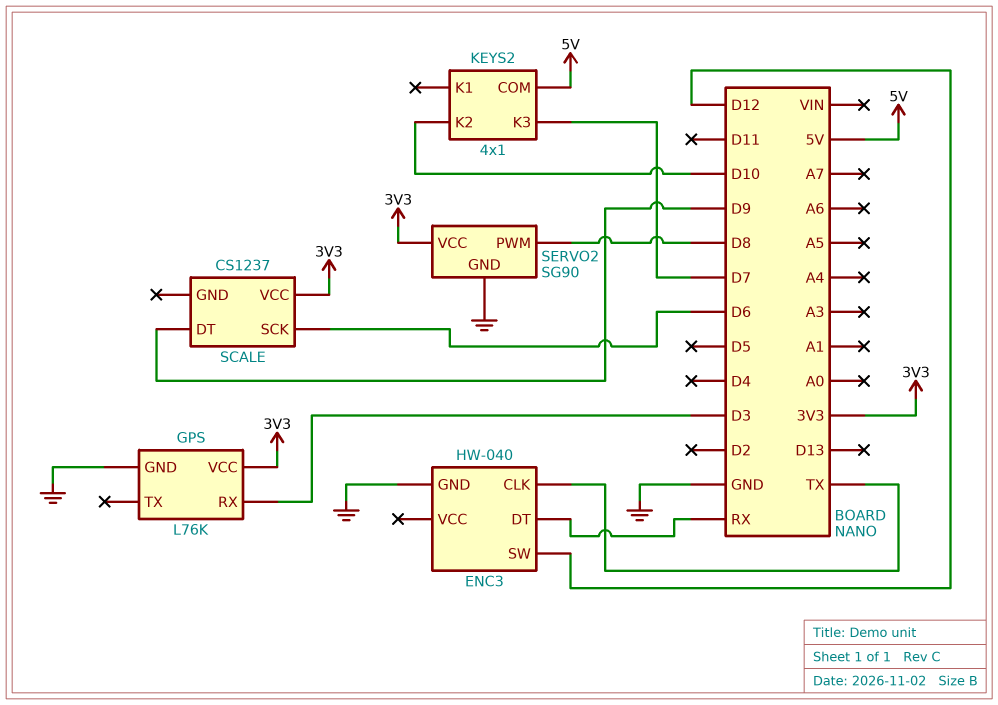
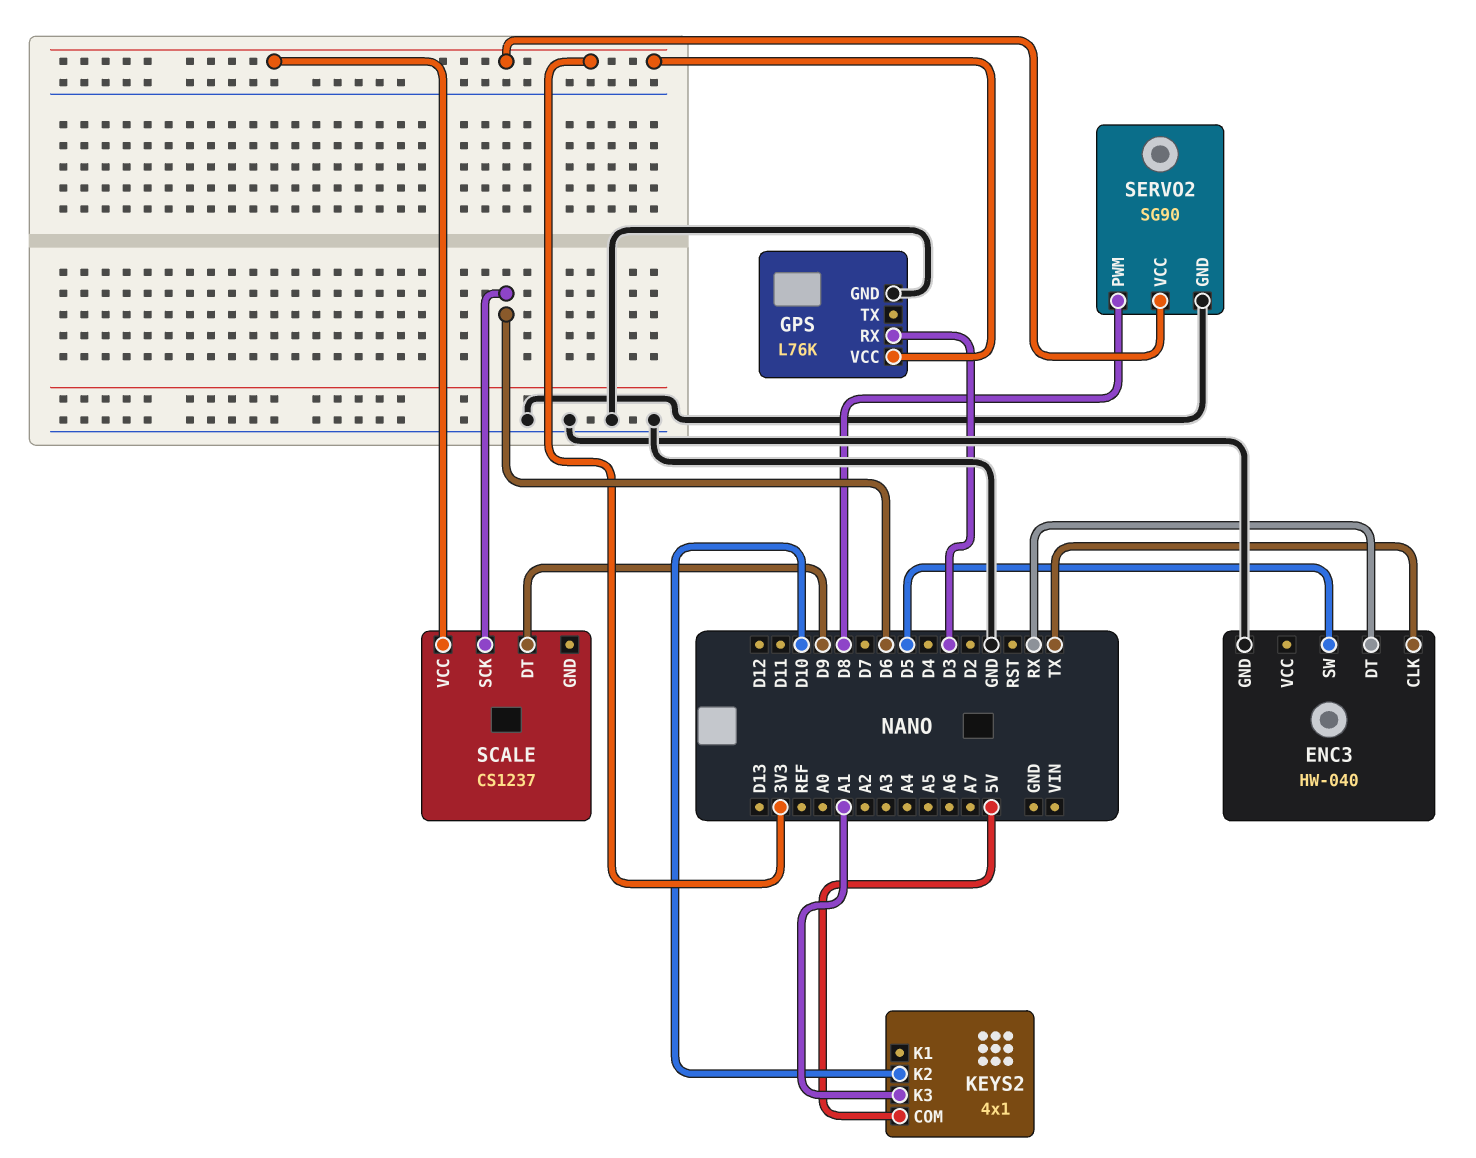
ENC3 pin SW: D12 -> D5
KEYS2 pin K3: D7 -> A1

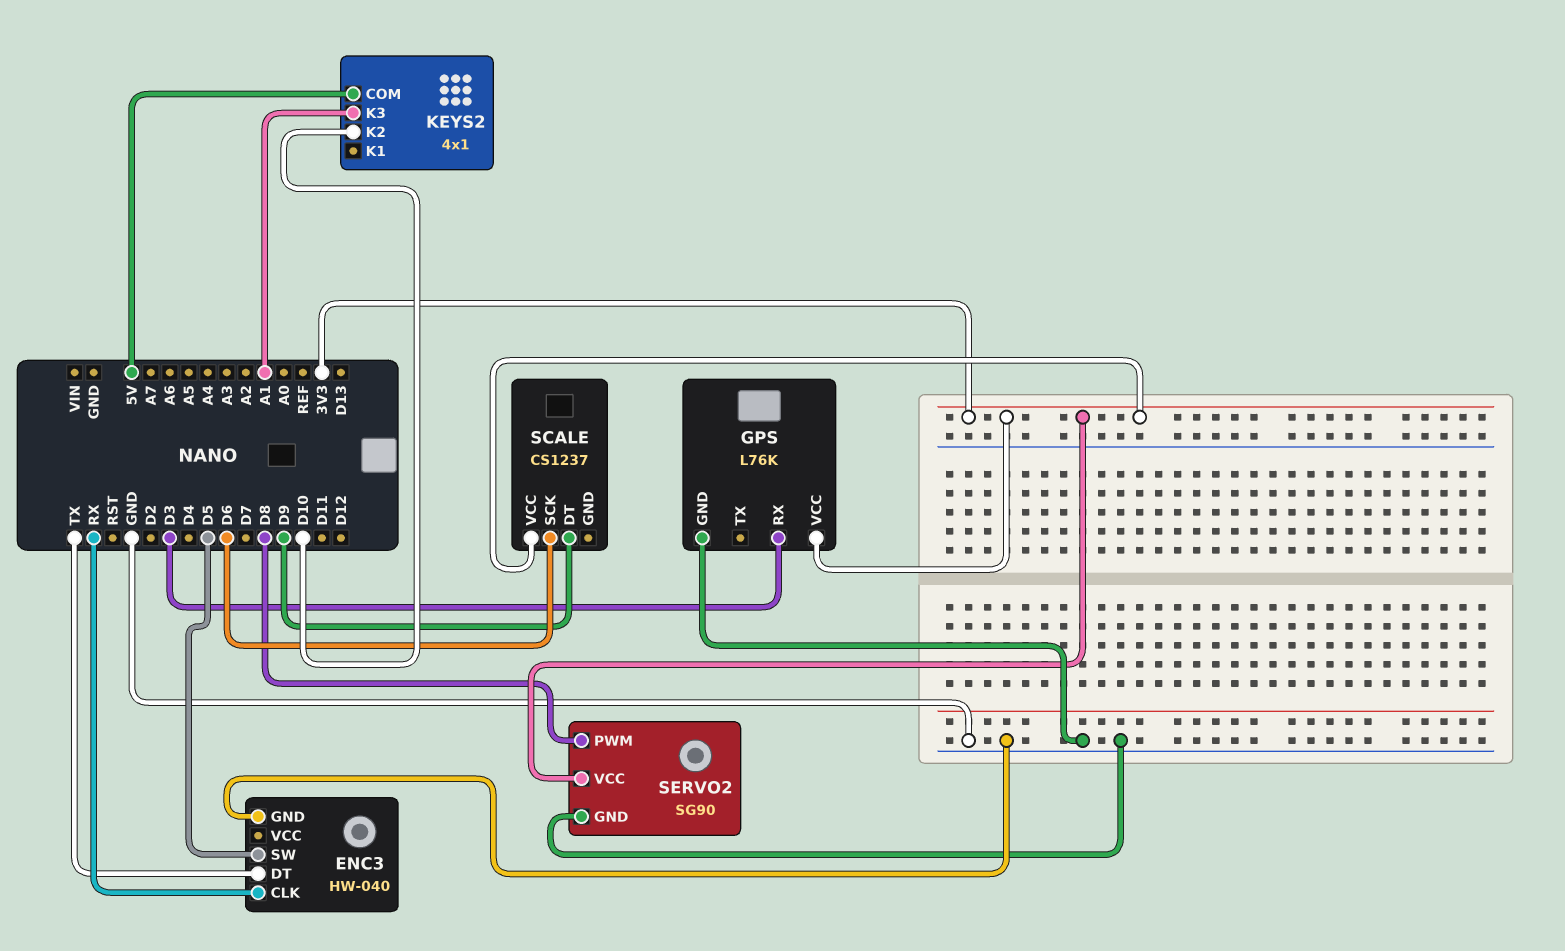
ENC3 pin CLK: TX -> RX
ENC3 pin DT: RX -> TX

